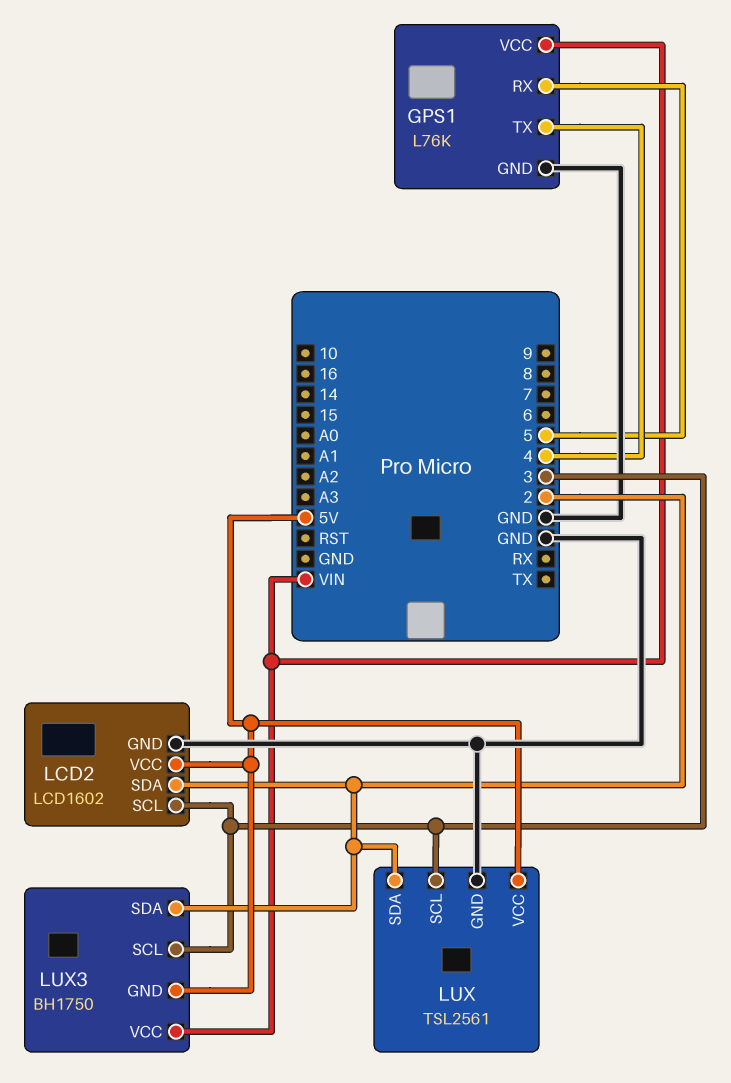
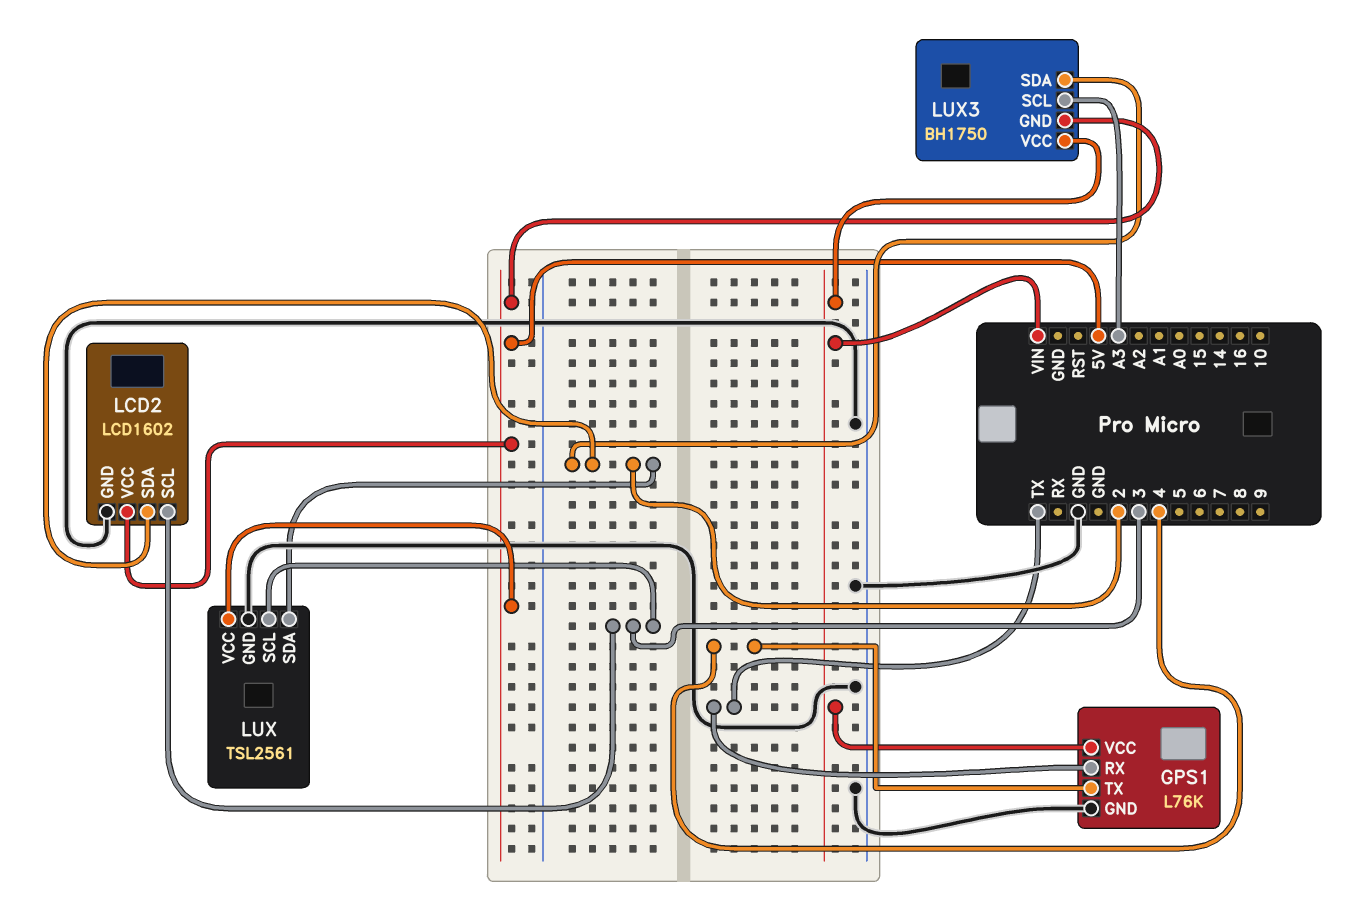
GPS1 pin RX: 5 -> TX
LUX3 pin SCL: 3 -> A3

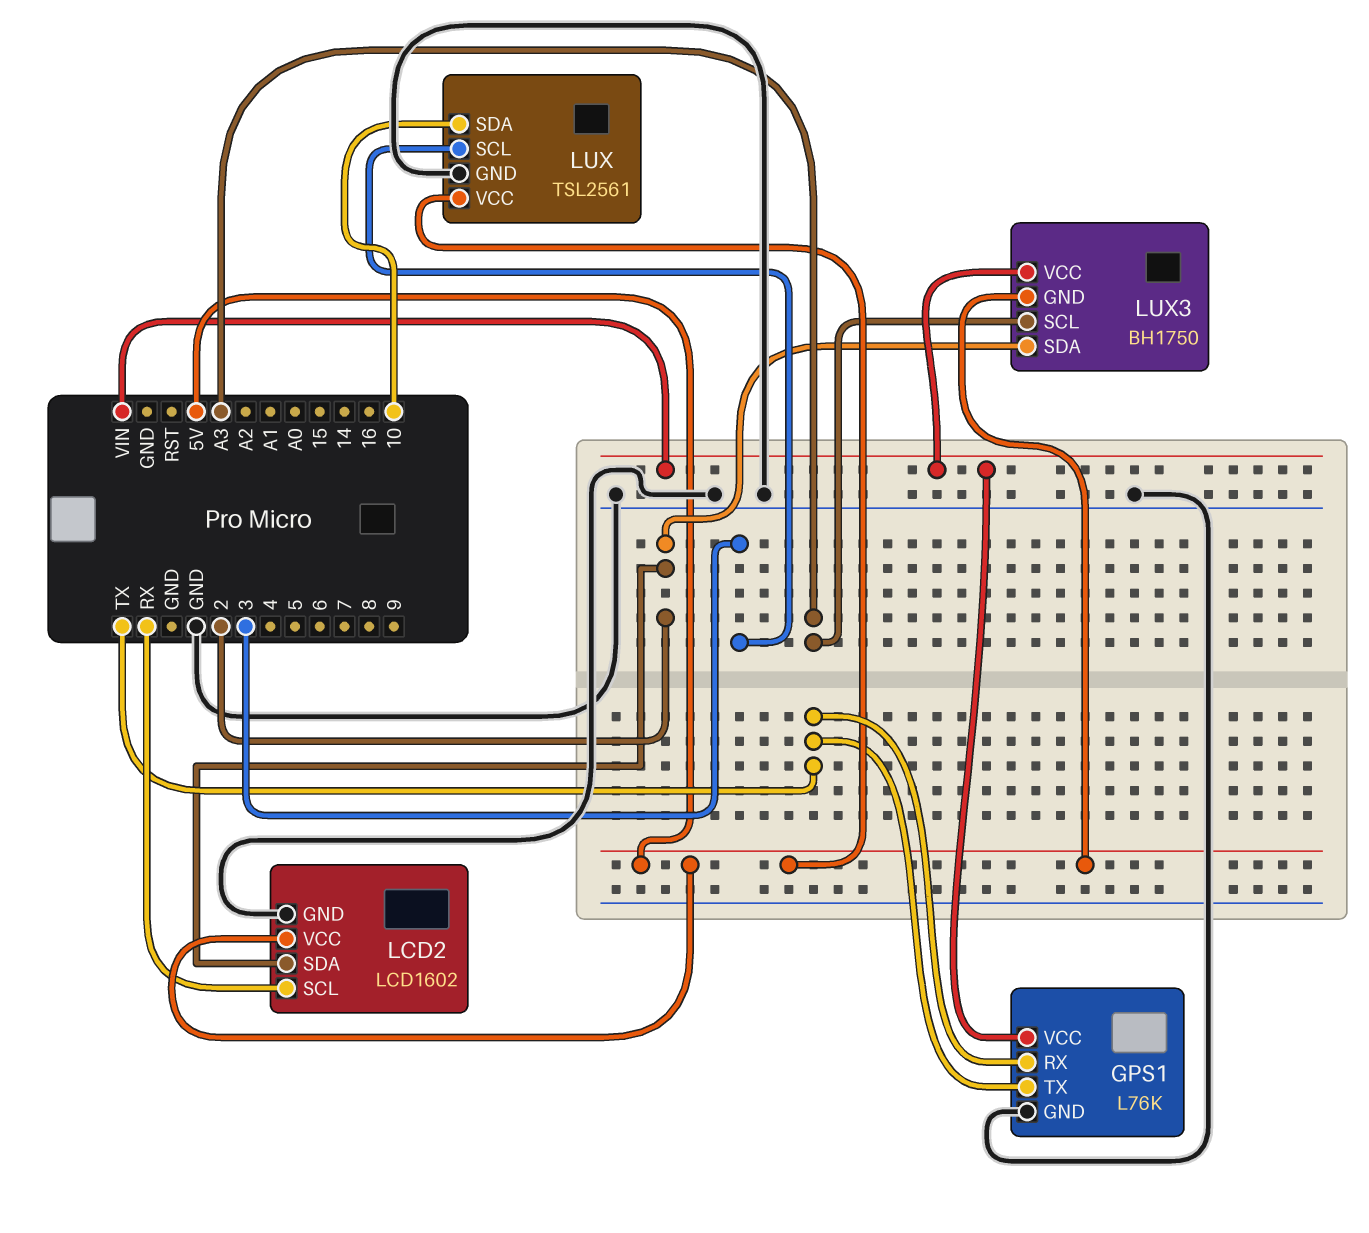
GPS1 pin TX: 4 -> TX
LCD2 pin SCL: 3 -> RX
LUX pin SDA: 2 -> 10

